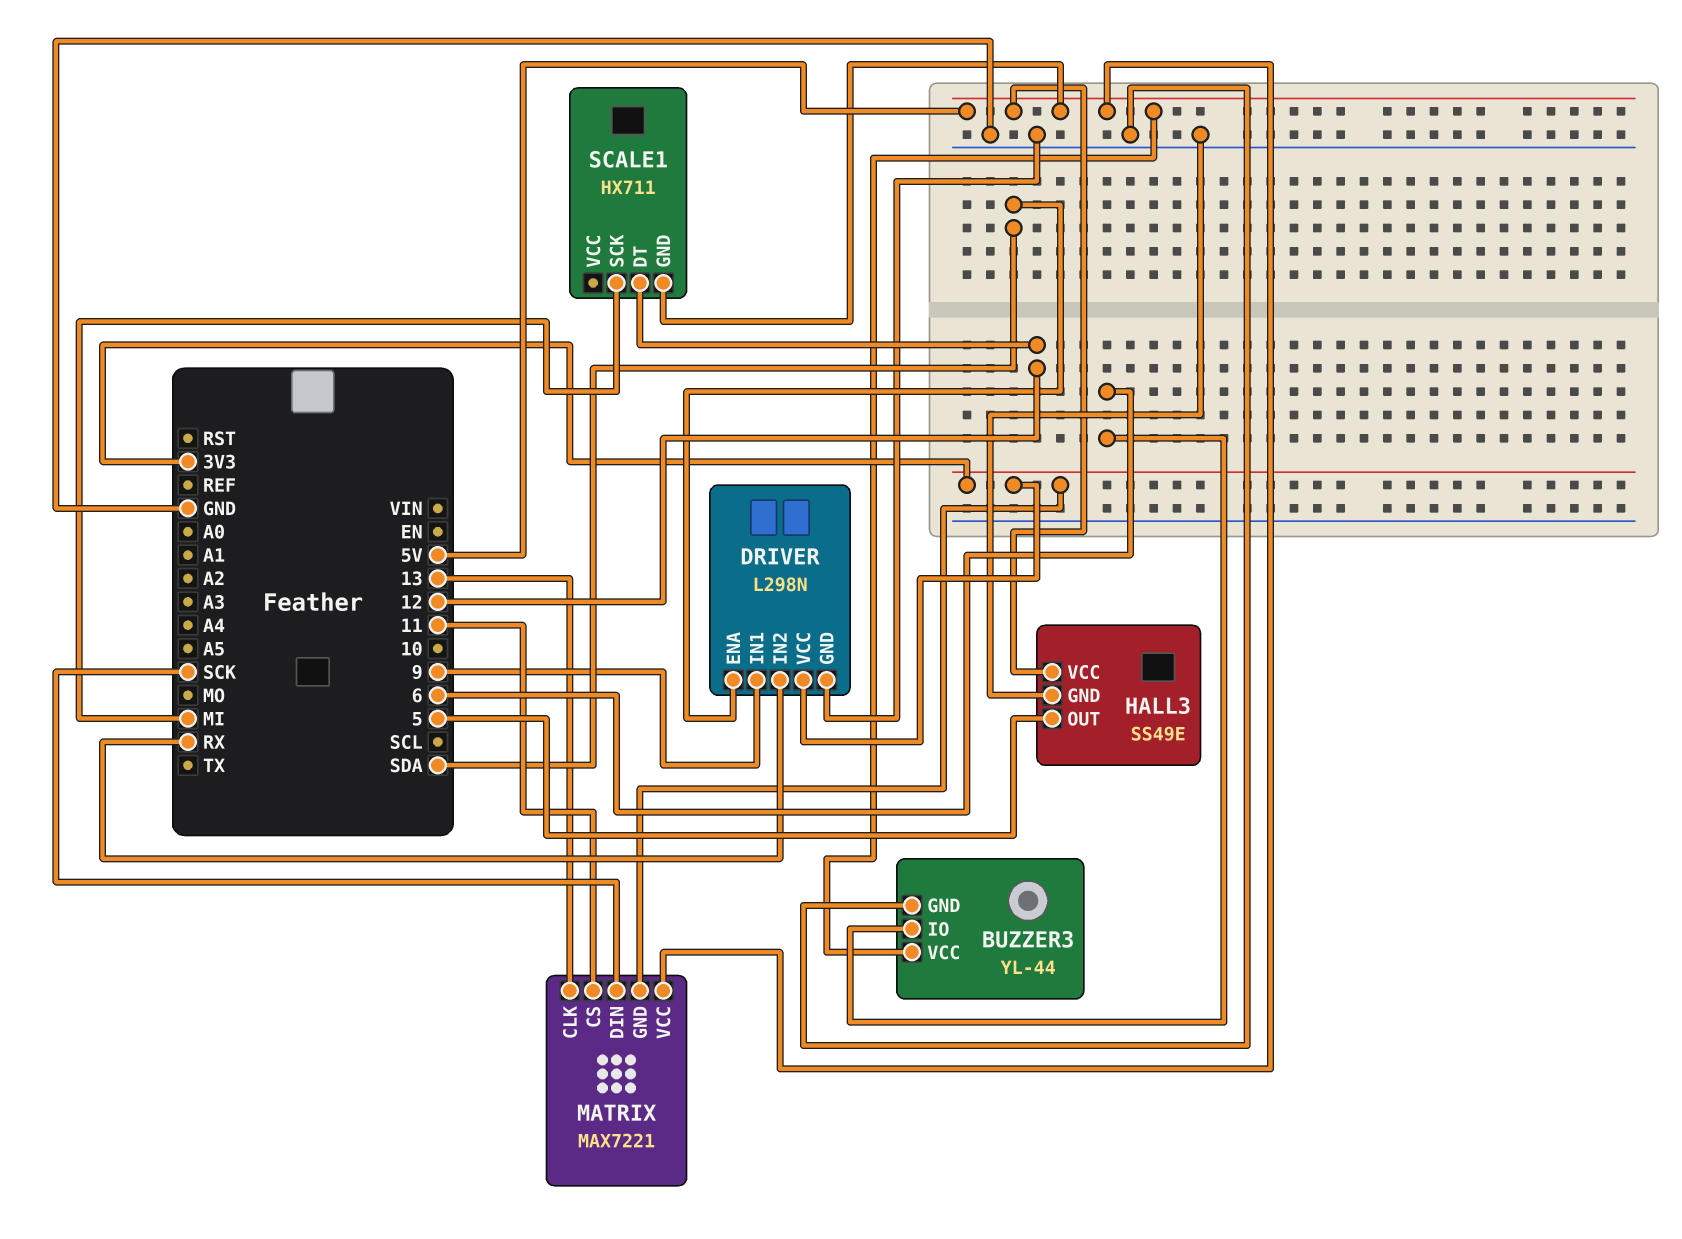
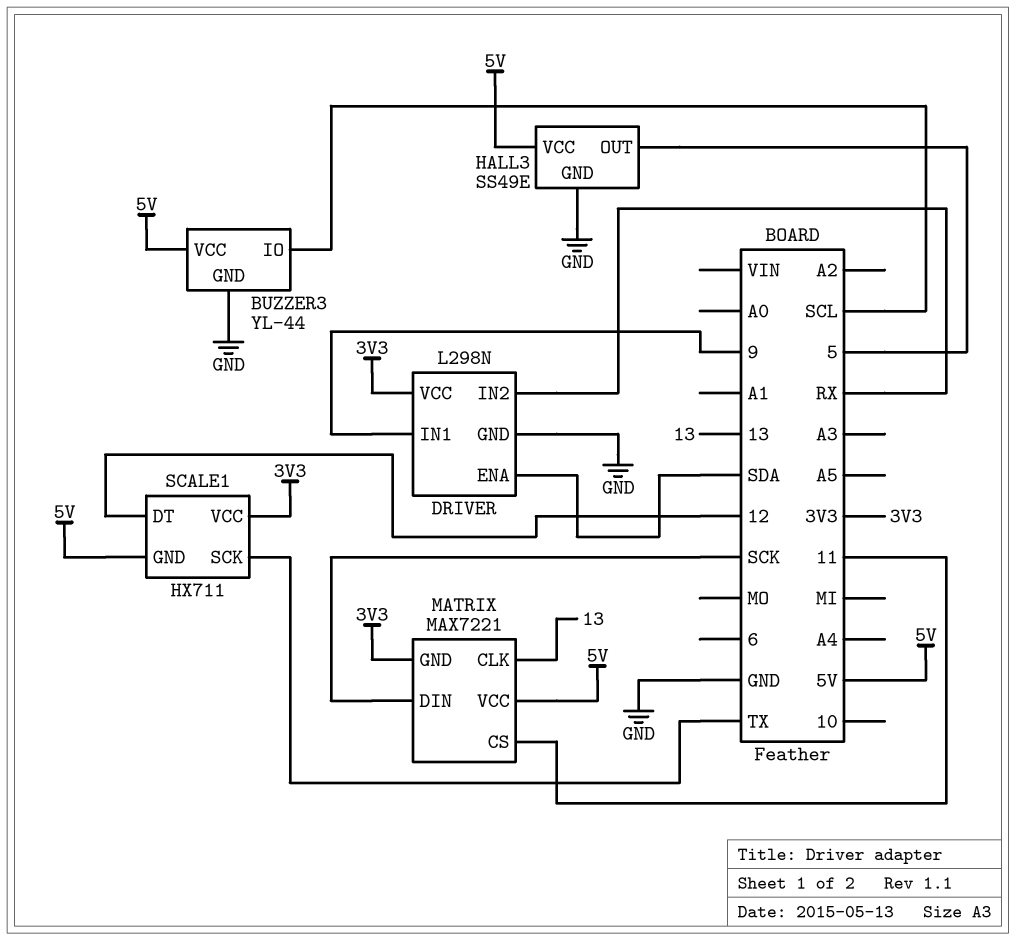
BUZZER3 pin IO: 6 -> SCL
SCALE1 pin SCK: MI -> TX
SCALE1 pin VCC: none -> 3V3

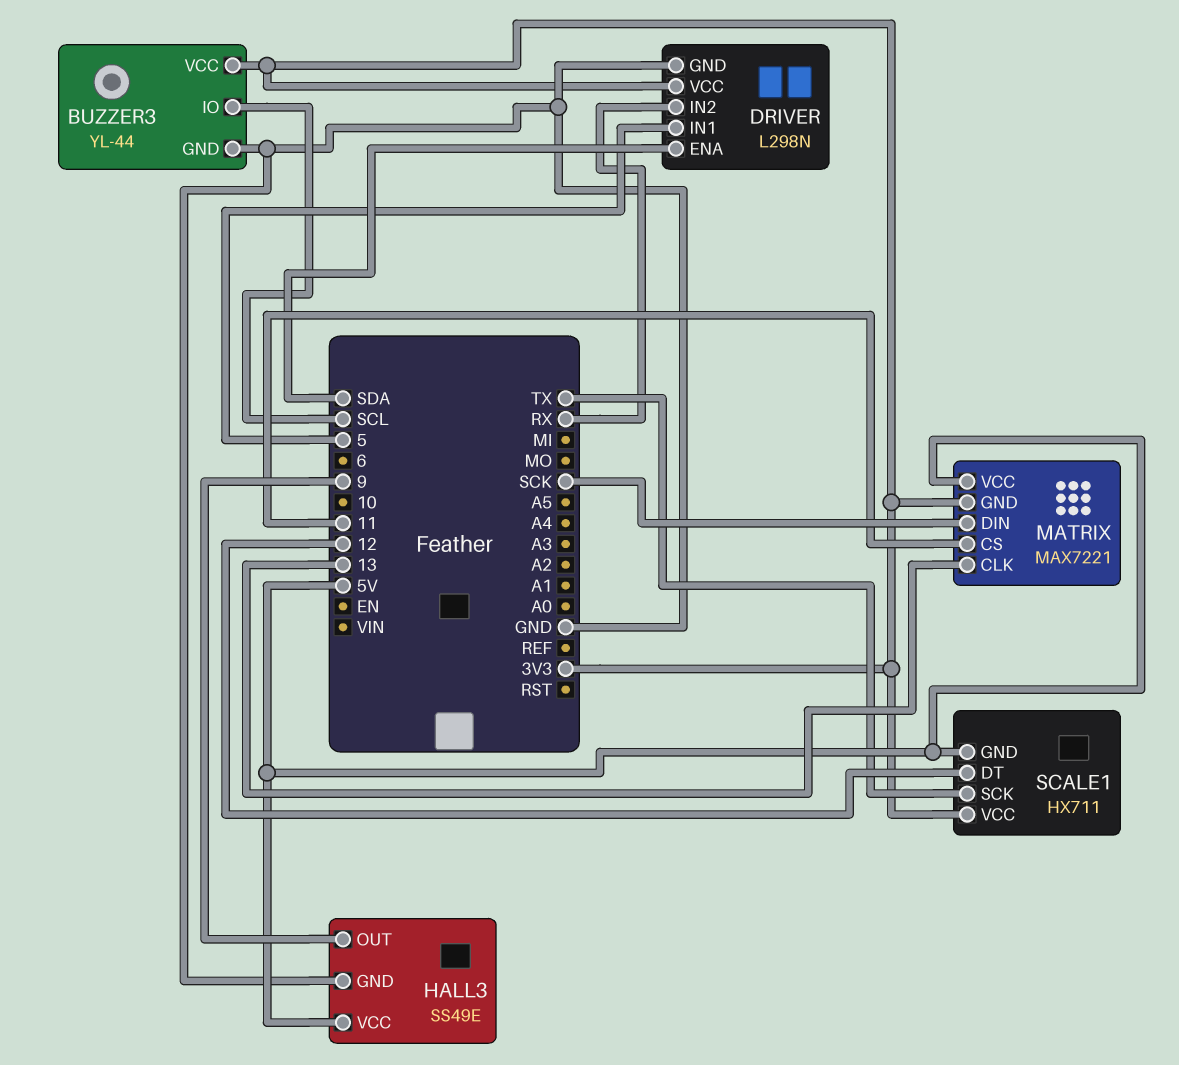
BUZZER3 pin VCC: 5V -> 3V3
DRIVER pin IN1: 9 -> 5
HALL3 pin OUT: 5 -> 9

